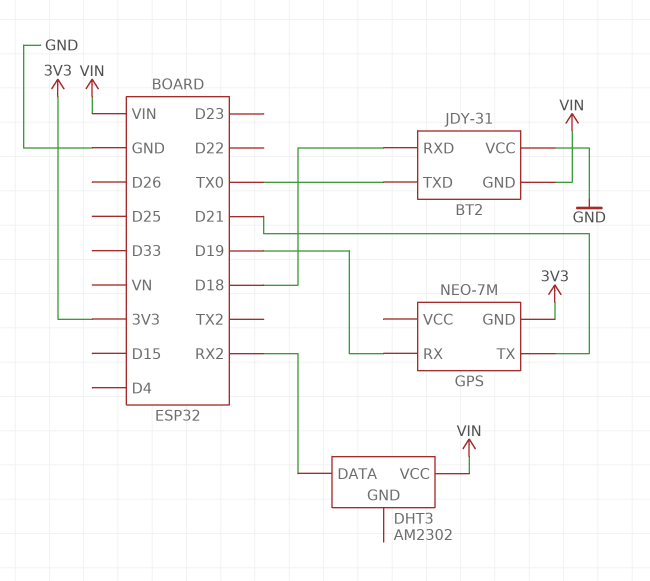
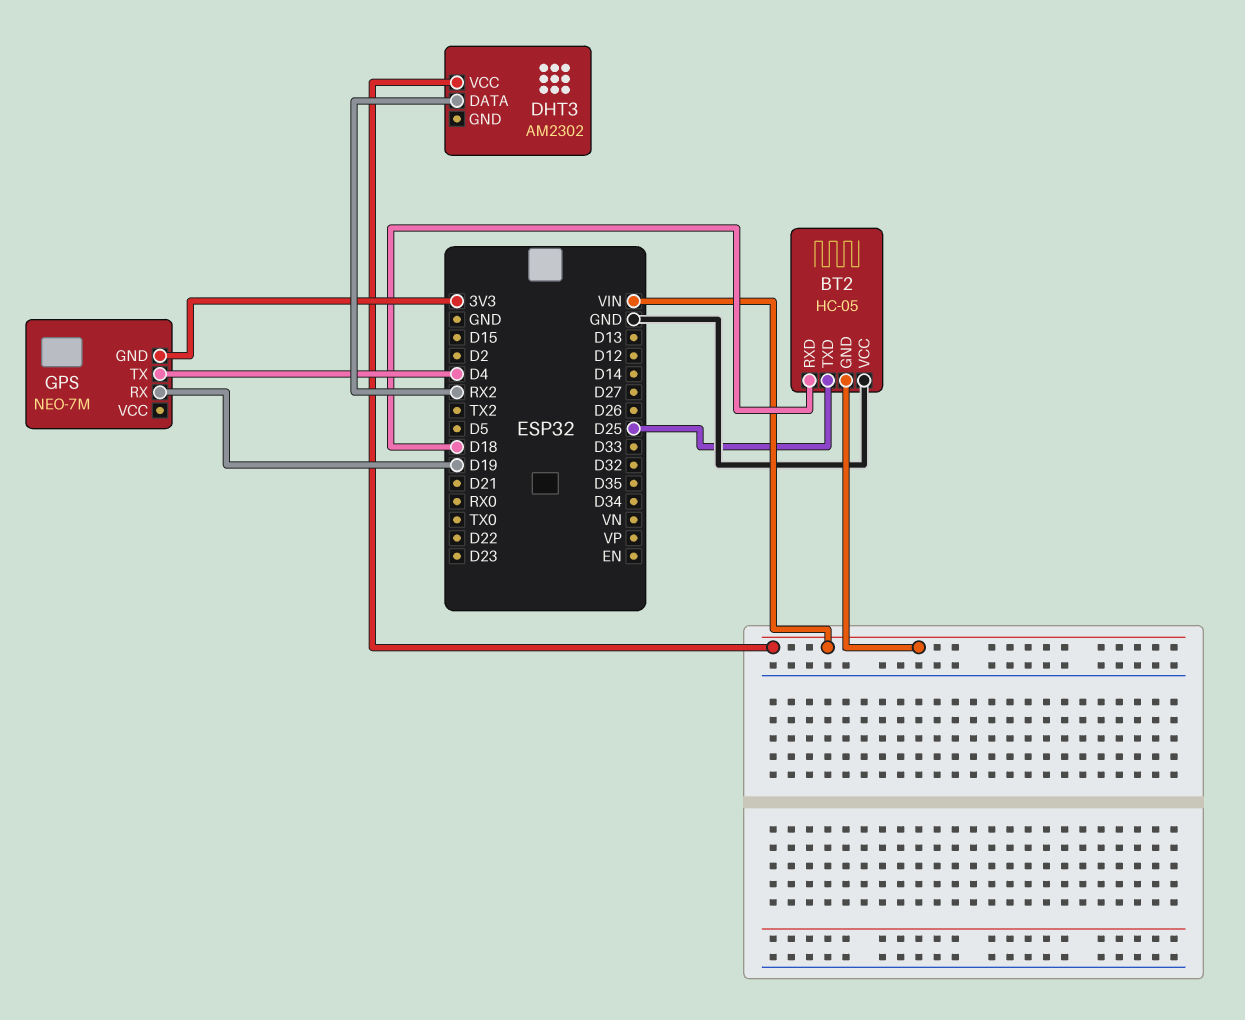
BT2: JDY-31 -> HC-05
BT2 pin TXD: TX0 -> D25
GPS pin TX: D21 -> D4

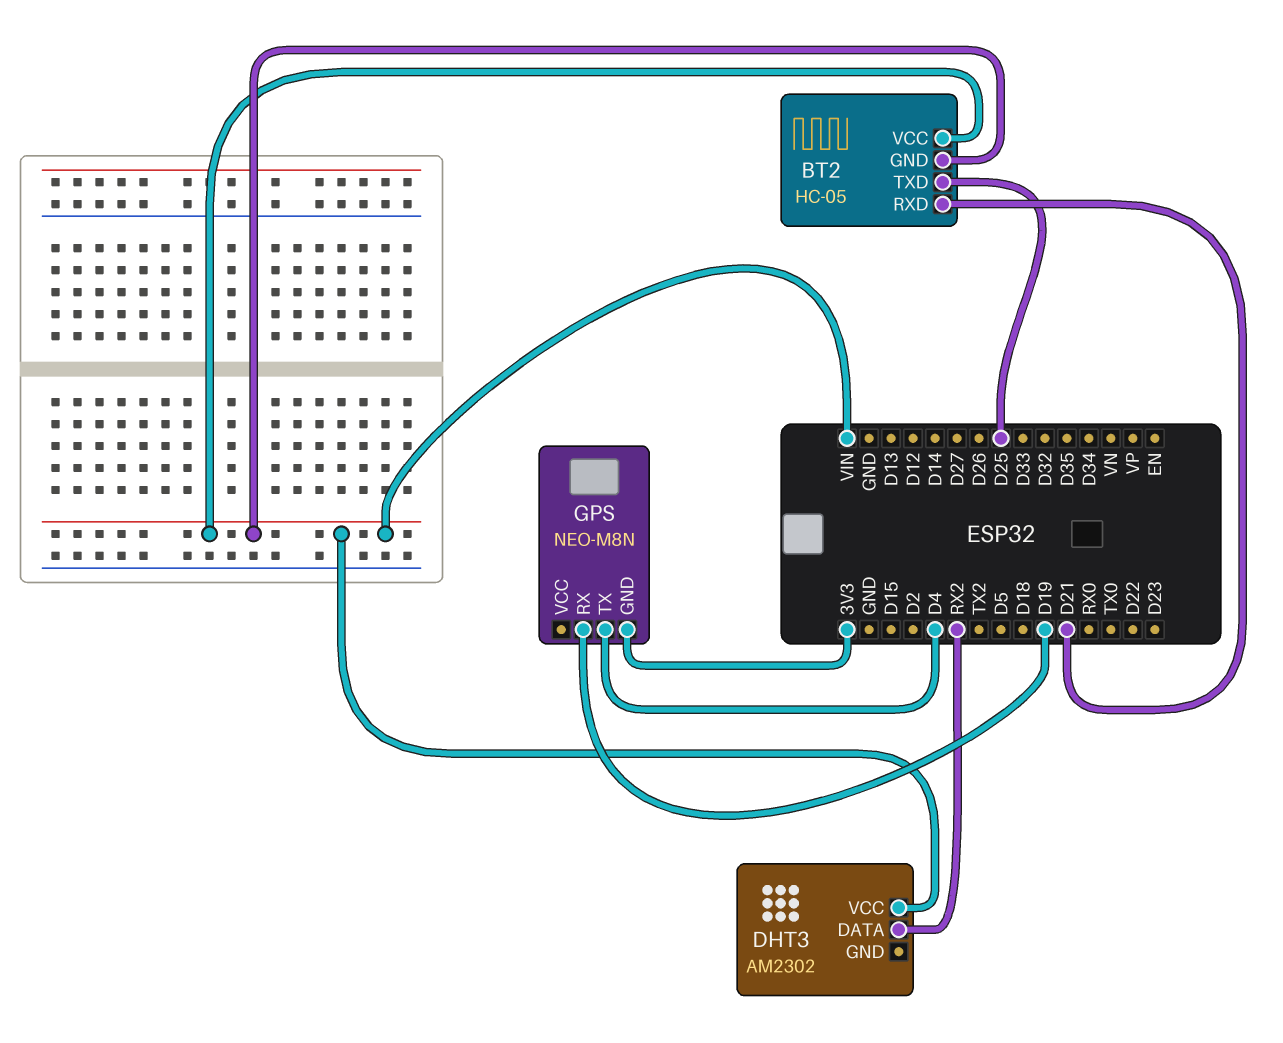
BT2 pin RXD: D18 -> D21
BT2 pin VCC: GND -> VIN
GPS: NEO-7M -> NEO-M8N

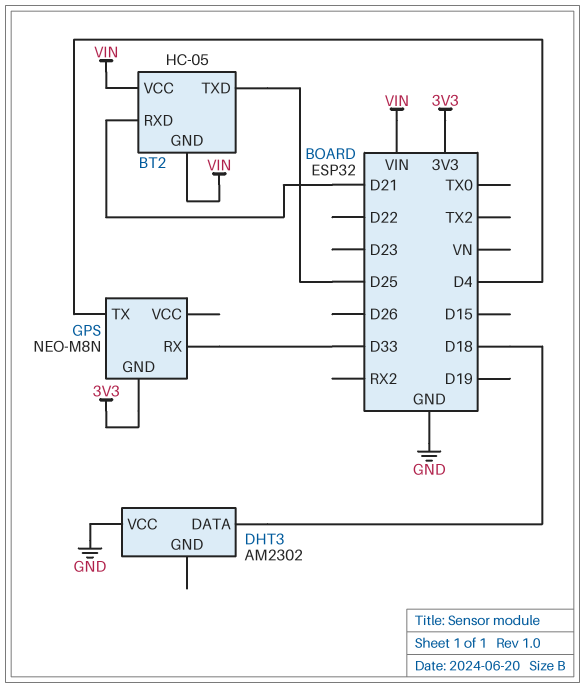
DHT3 pin DATA: RX2 -> D18
DHT3 pin VCC: VIN -> GND
GPS pin RX: D19 -> D33

